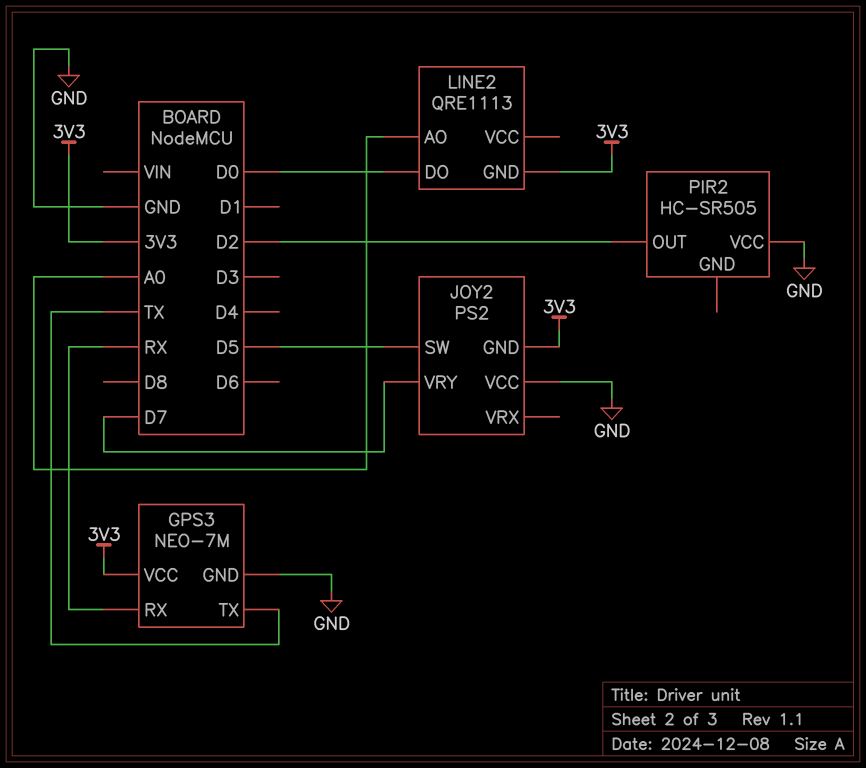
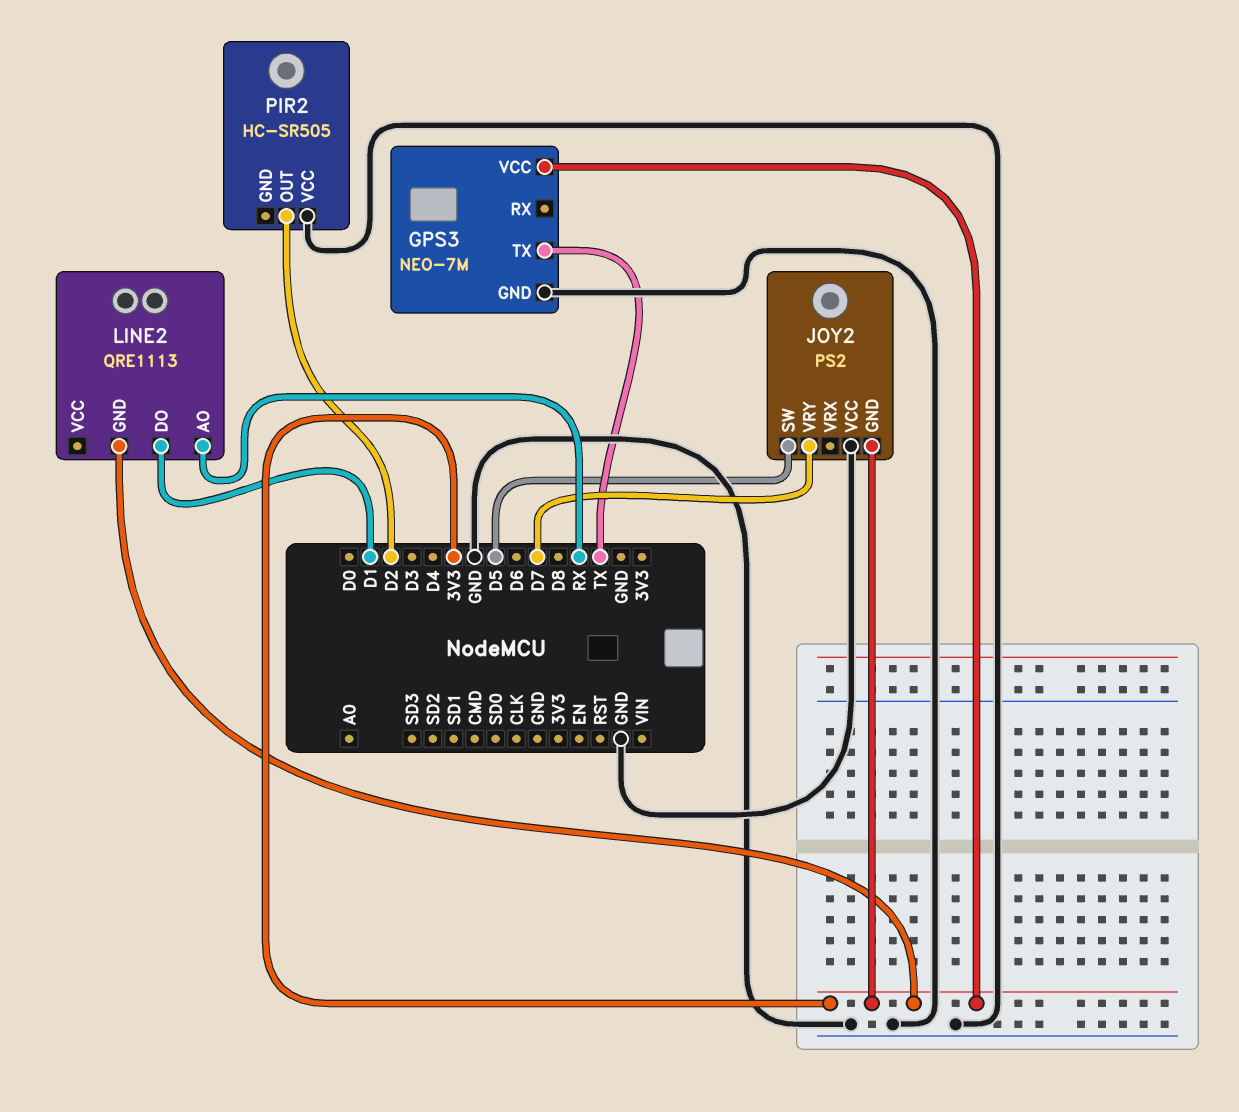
GPS3 pin RX: RX -> none
LINE2 pin AO: A0 -> RX
LINE2 pin DO: D0 -> D1

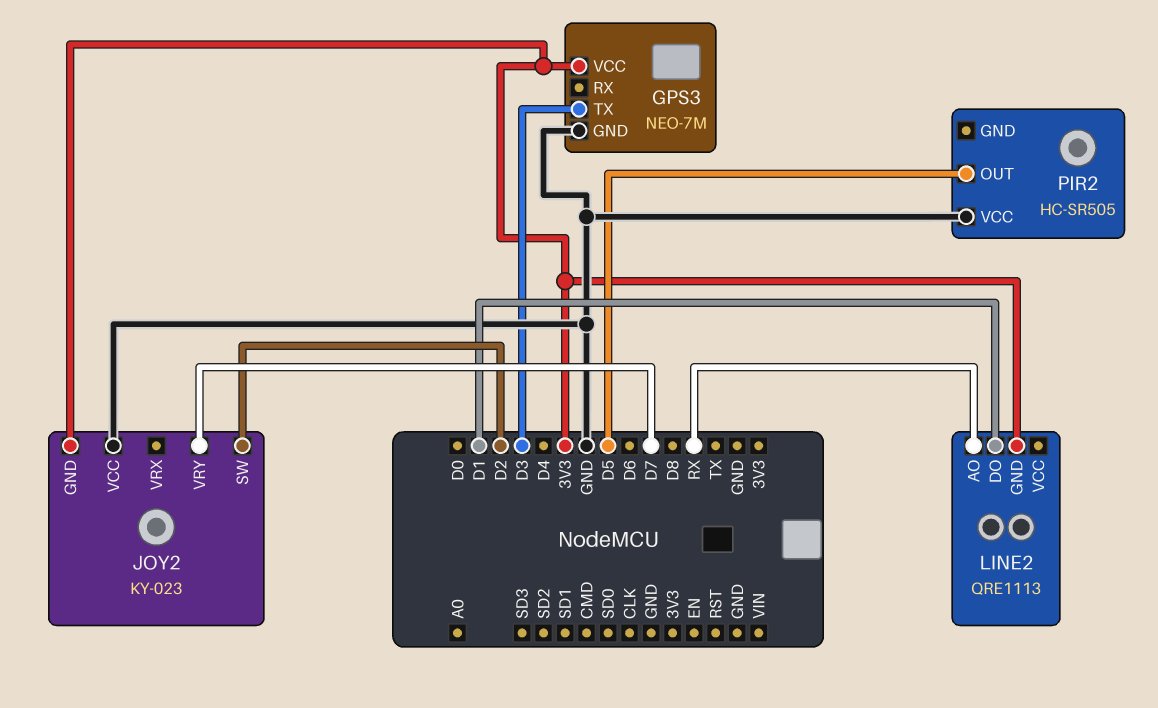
GPS3 pin TX: TX -> D3
JOY2: PS2 -> KY-023
JOY2 pin SW: D5 -> D2
PIR2 pin OUT: D2 -> D5

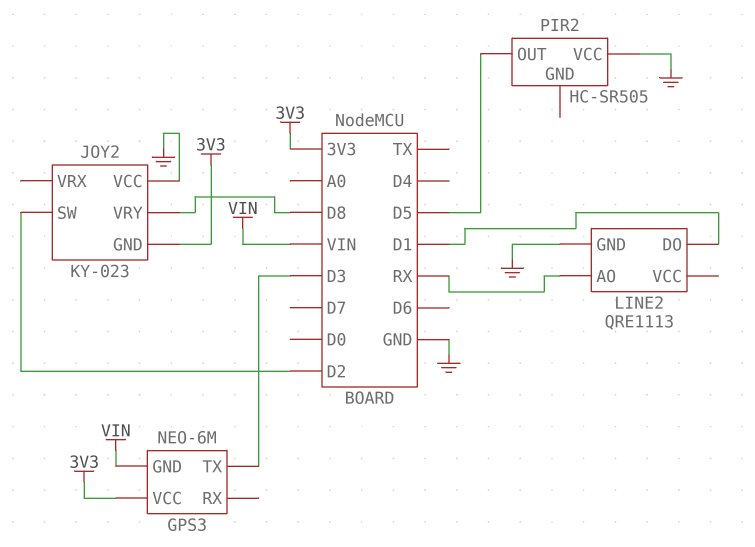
GPS3: NEO-7M -> NEO-6M
GPS3 pin GND: GND -> VIN
JOY2 pin VRY: D7 -> D8
LINE2 pin GND: 3V3 -> GND

